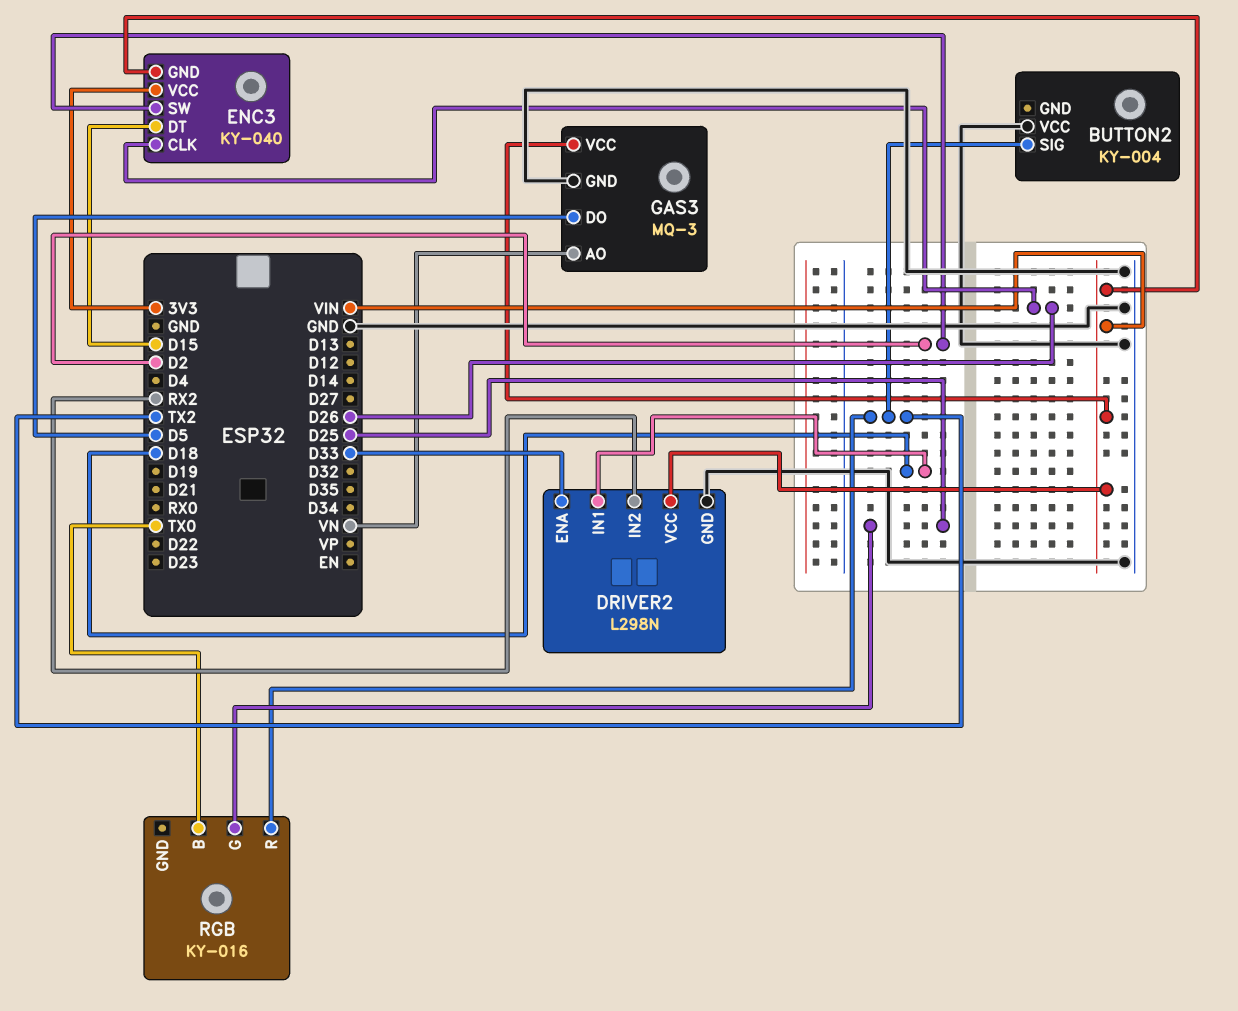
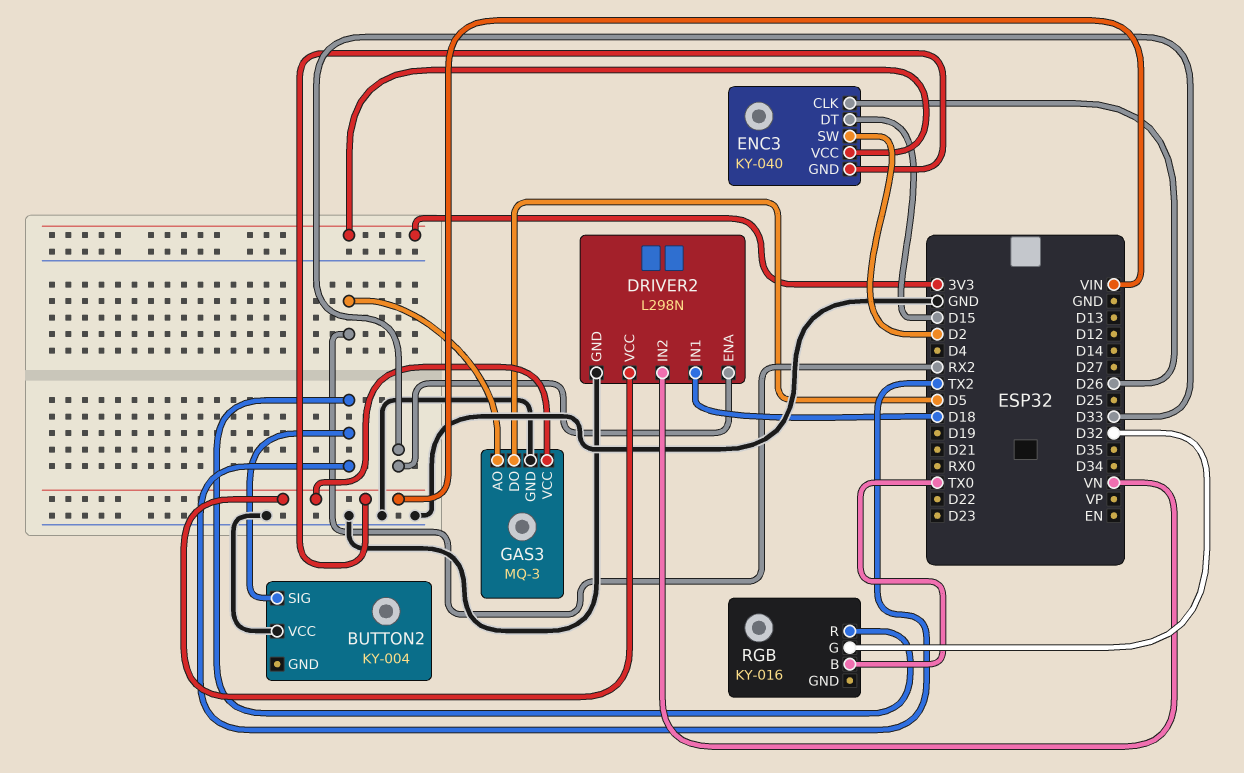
DRIVER2 pin IN2: RX2 -> VN
GAS3 pin AO: VN -> RX2
RGB pin G: D25 -> D32

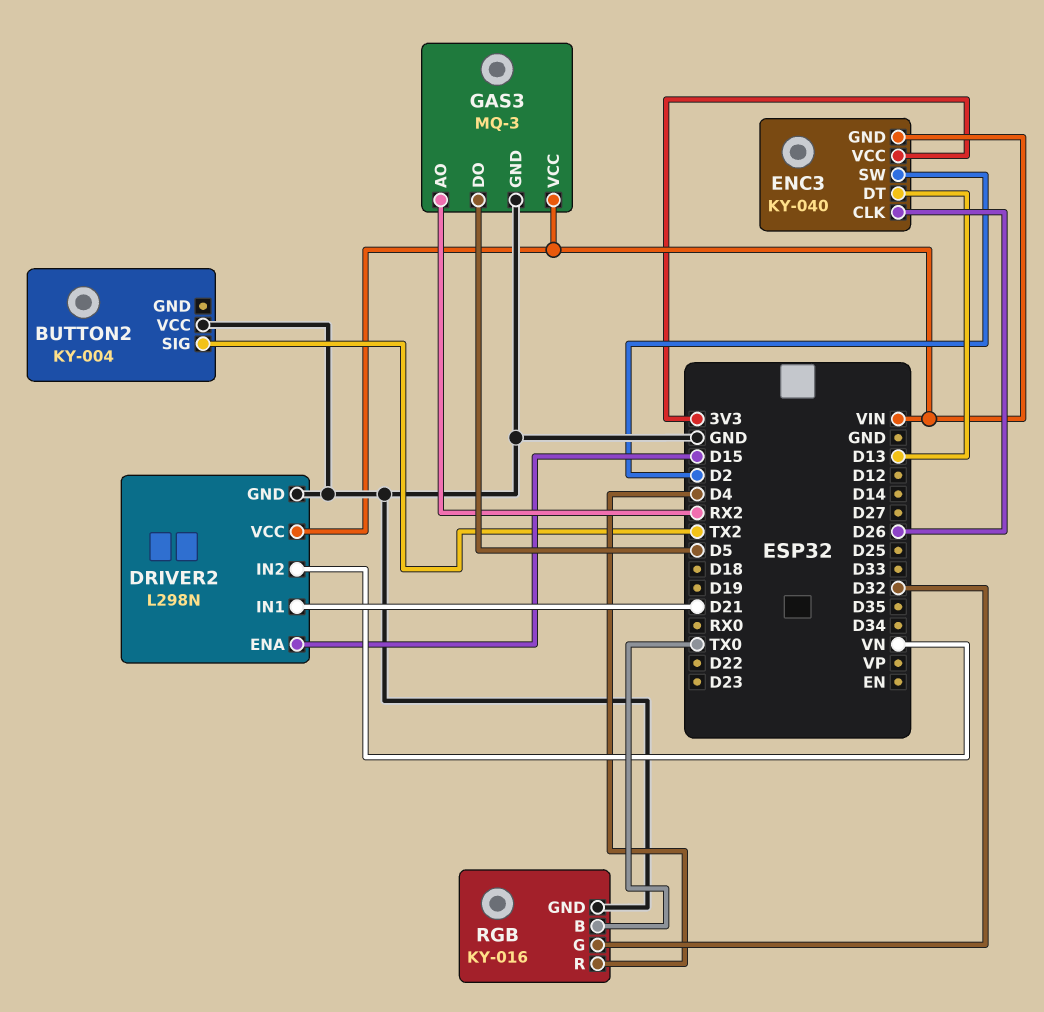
DRIVER2 pin ENA: D33 -> D15
DRIVER2 pin IN1: D18 -> D21
ENC3 pin DT: D15 -> D13
RGB pin GND: none -> GND
RGB pin R: TX2 -> D4

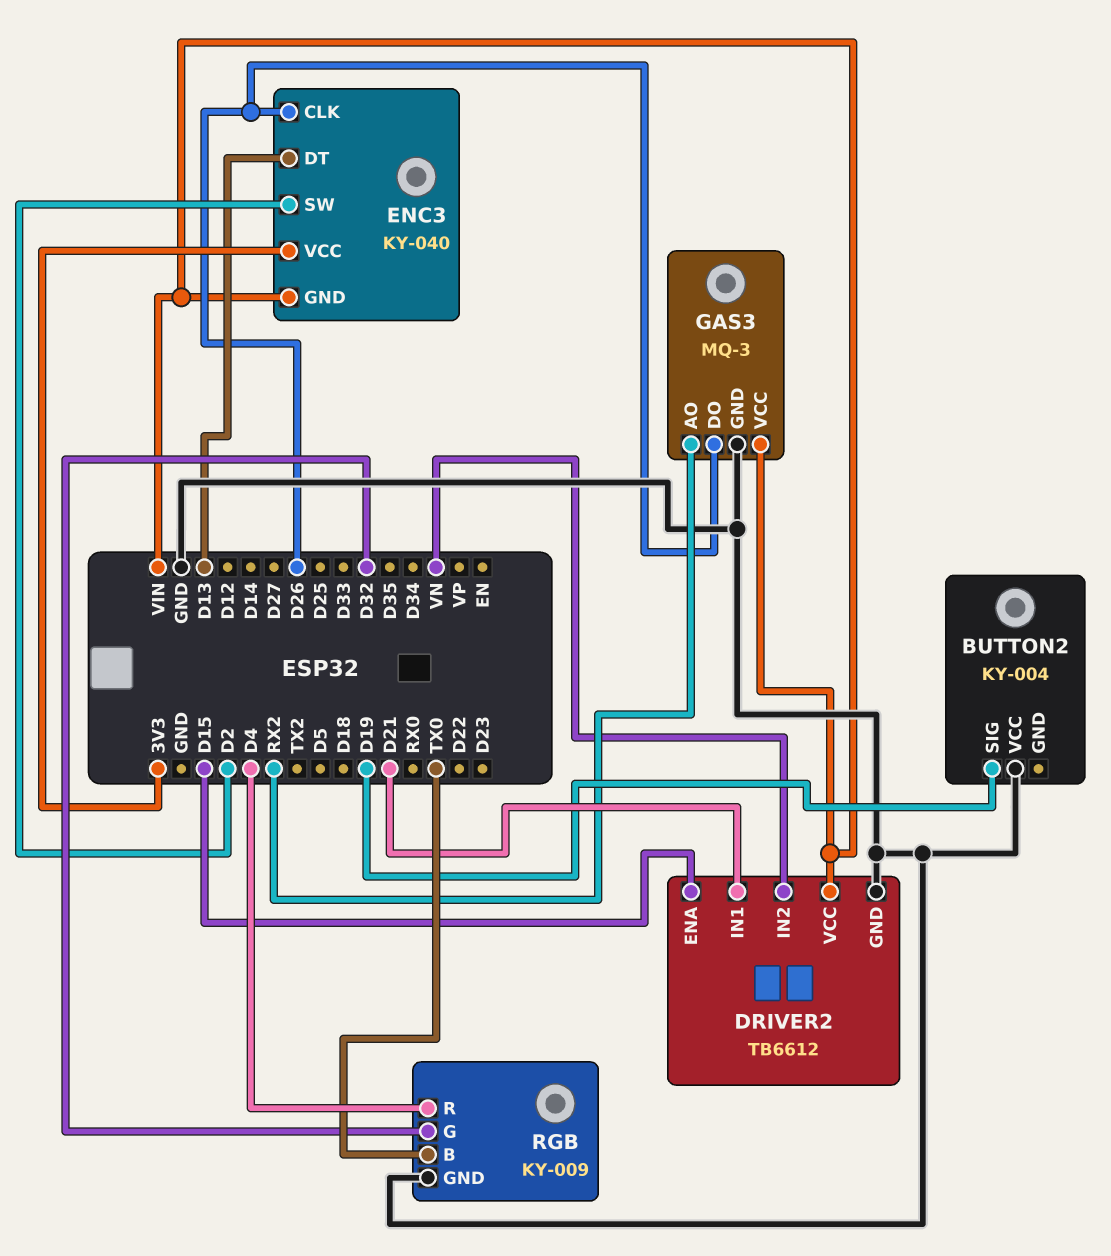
BUTTON2 pin SIG: TX2 -> D19
DRIVER2: L298N -> TB6612
GAS3 pin DO: D5 -> D26
RGB: KY-016 -> KY-009

